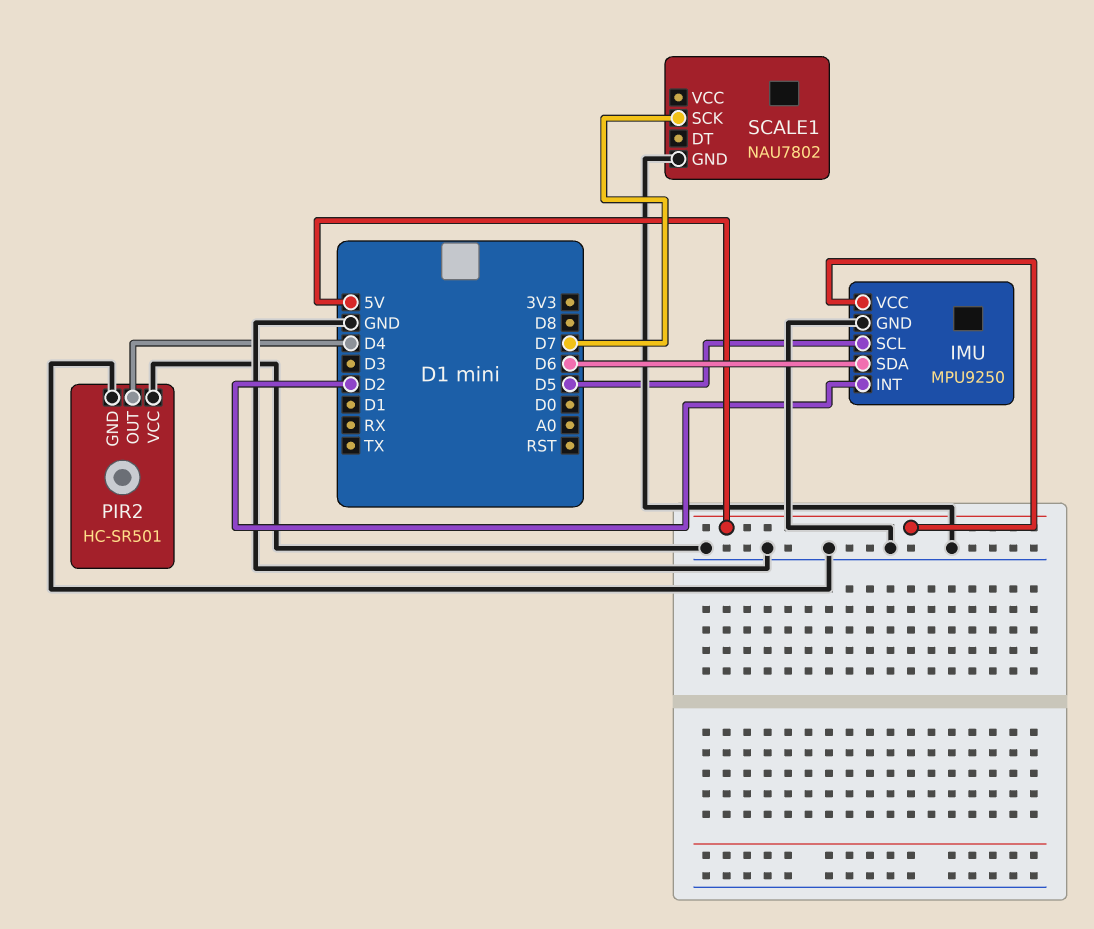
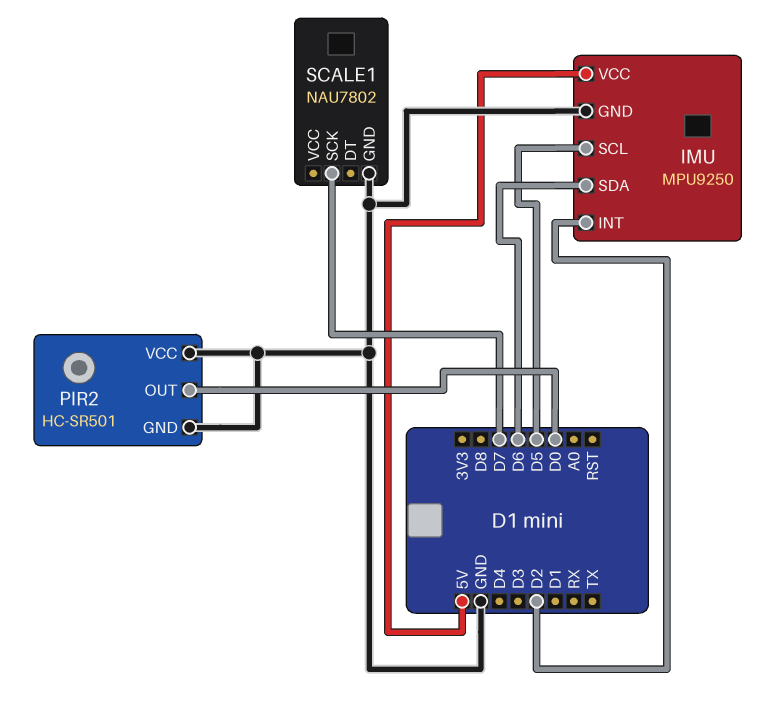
PIR2 pin OUT: D4 -> D0

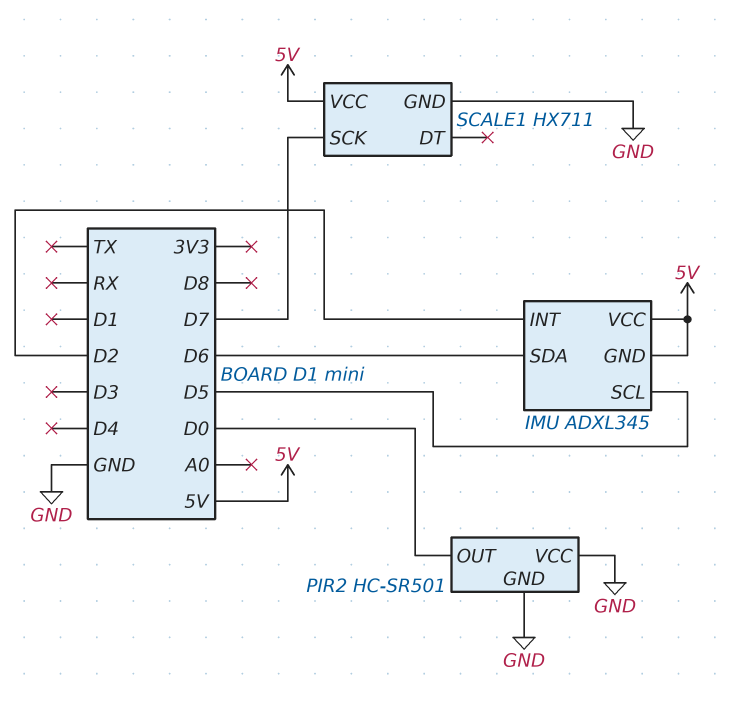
IMU: MPU9250 -> ADXL345
IMU pin GND: GND -> 5V
SCALE1: NAU7802 -> HX711
SCALE1 pin VCC: none -> 5V

